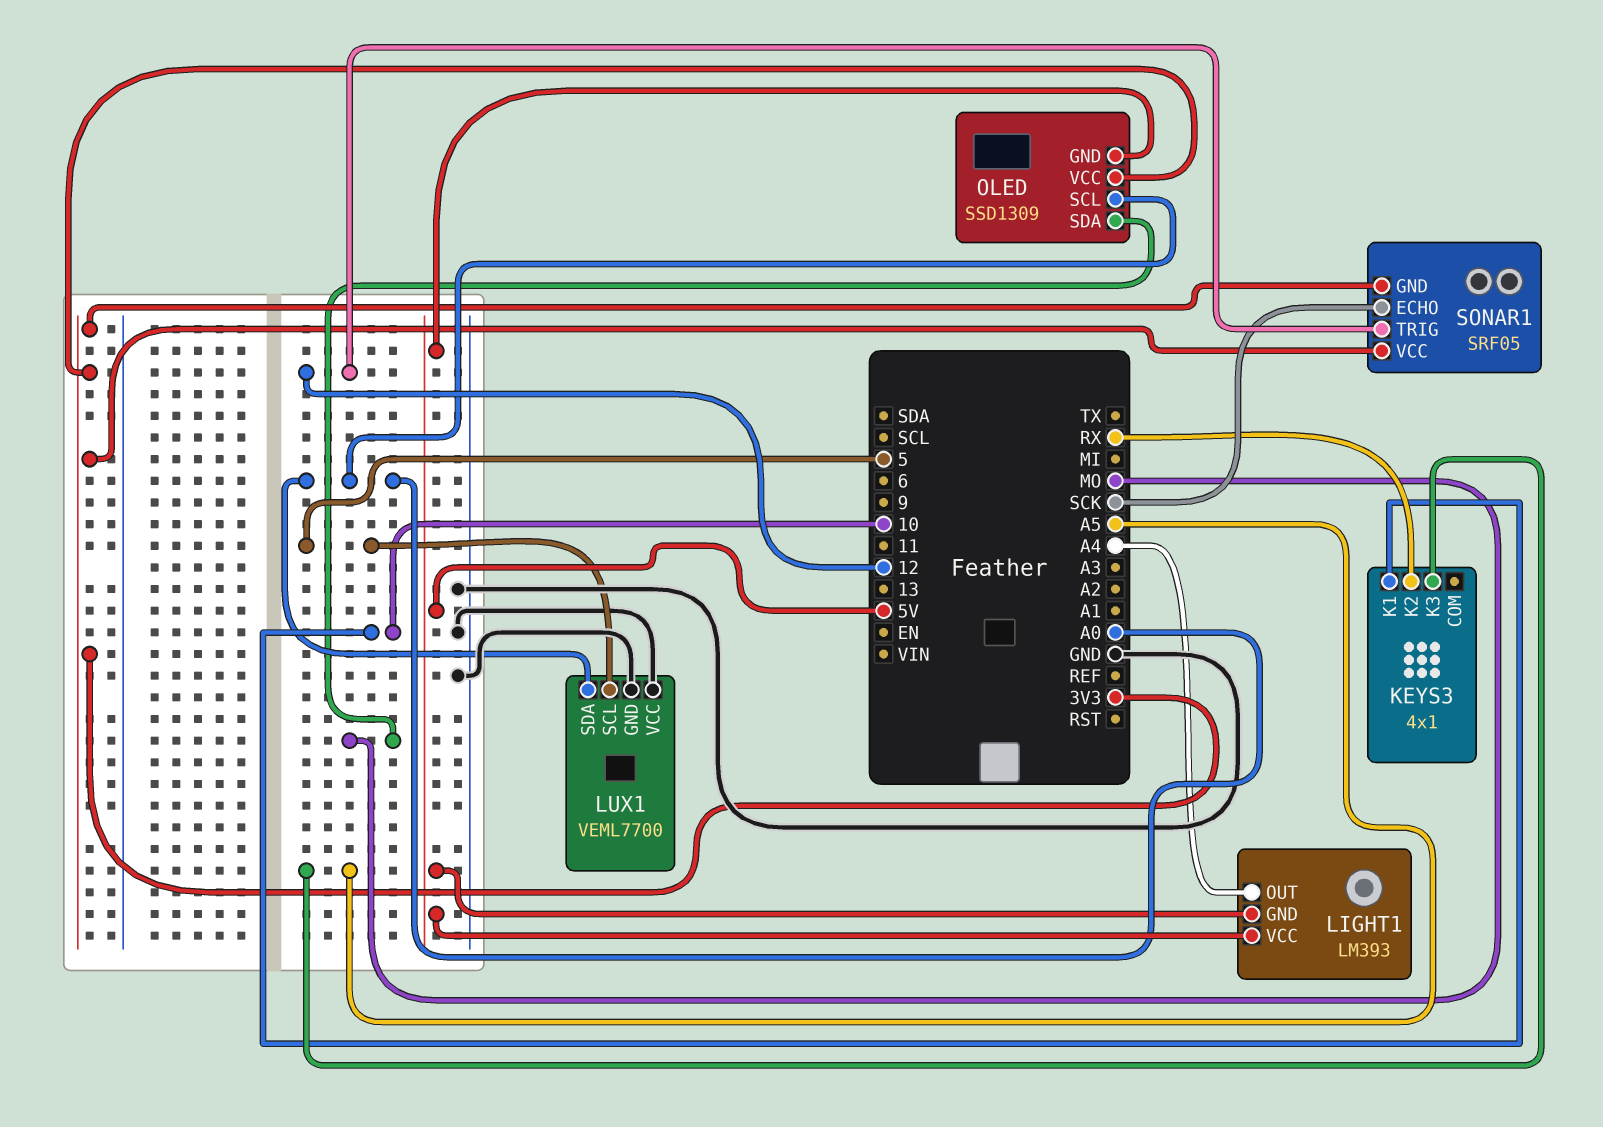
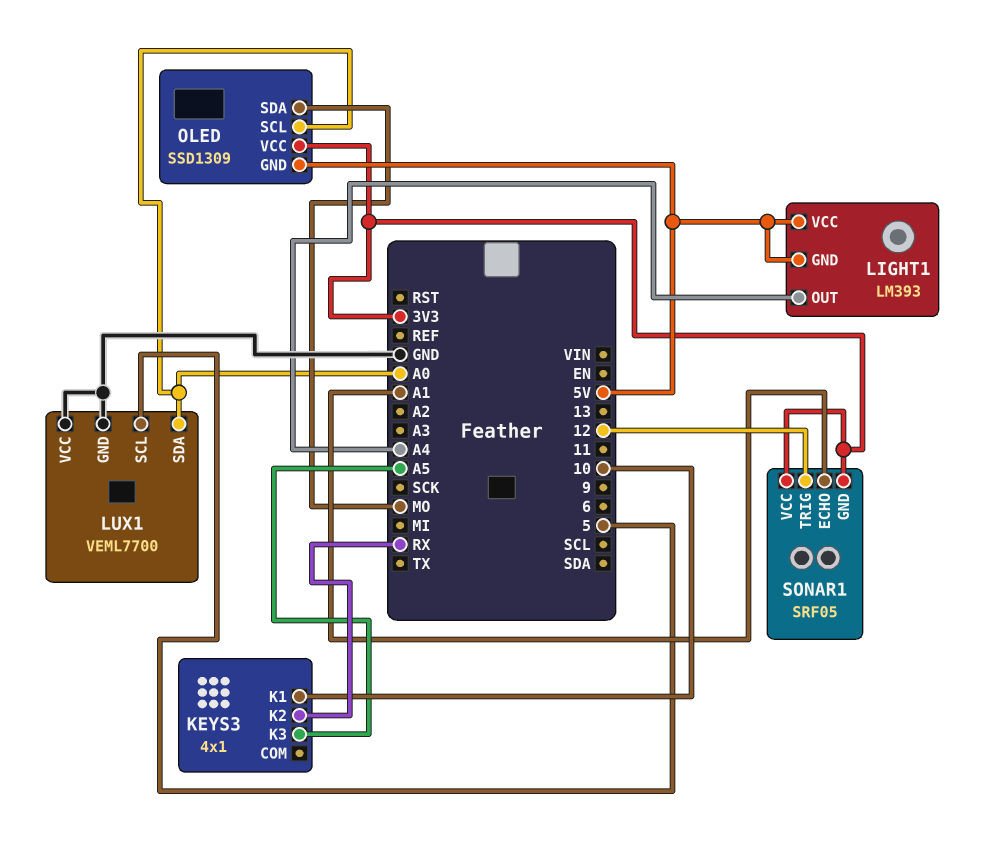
SONAR1 pin ECHO: SCK -> A1

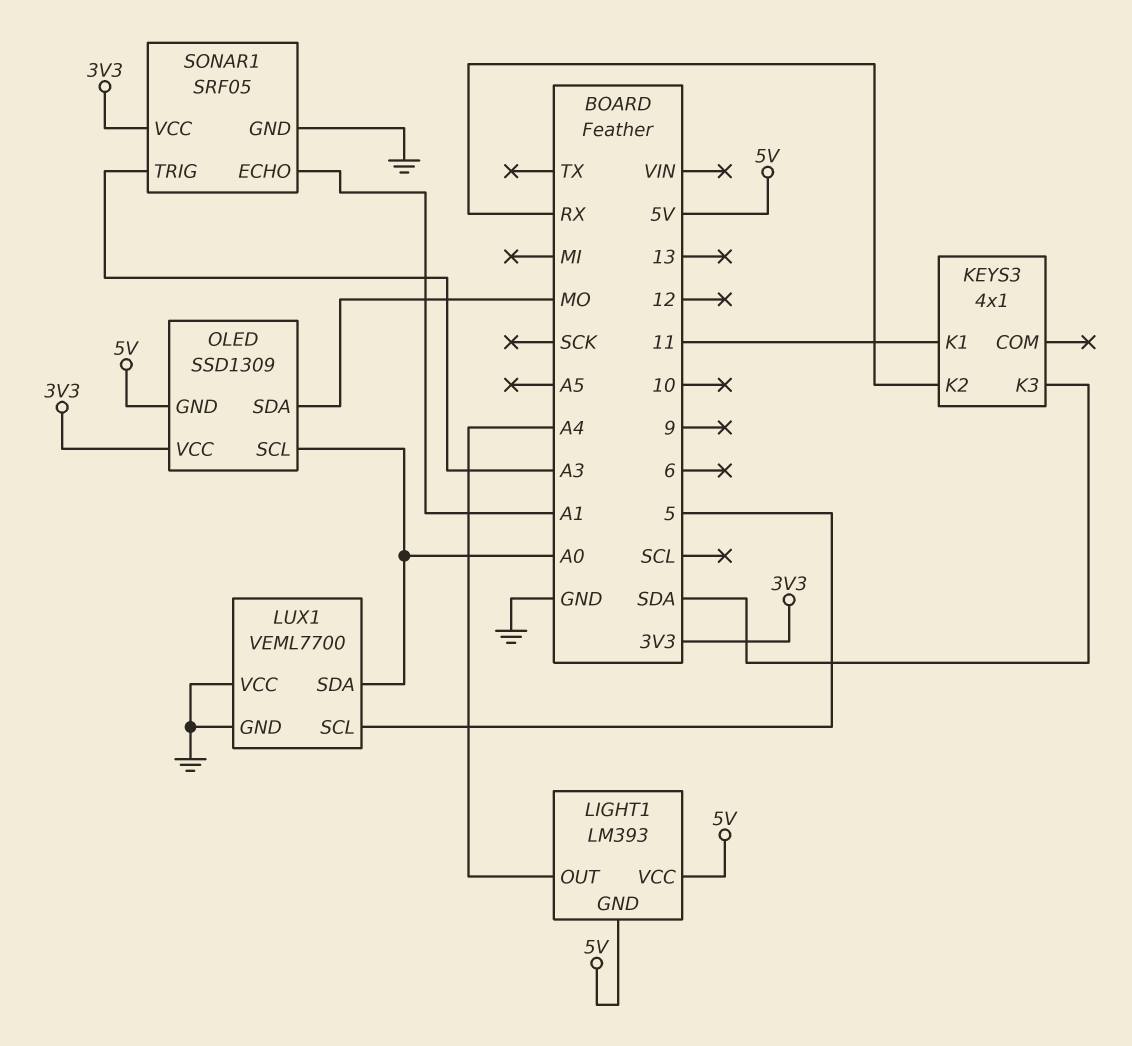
KEYS3 pin K1: 10 -> 11
KEYS3 pin K3: A5 -> SDA
SONAR1 pin GND: 3V3 -> GND
SONAR1 pin TRIG: 12 -> A3

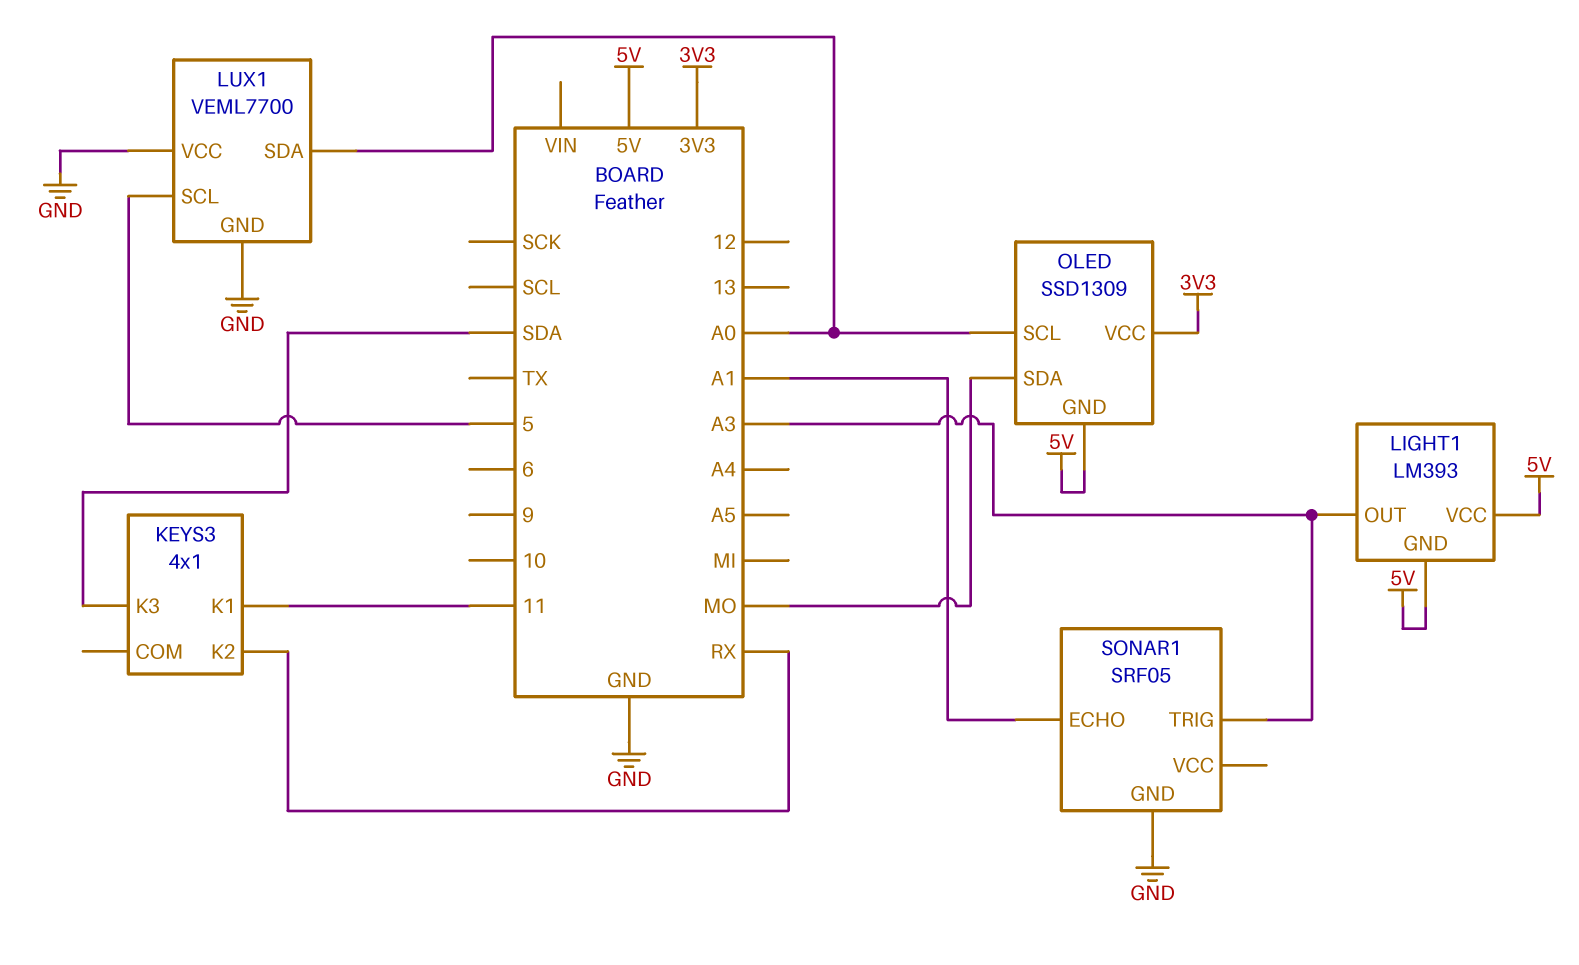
LIGHT1 pin OUT: A4 -> A3
SONAR1 pin VCC: 3V3 -> none

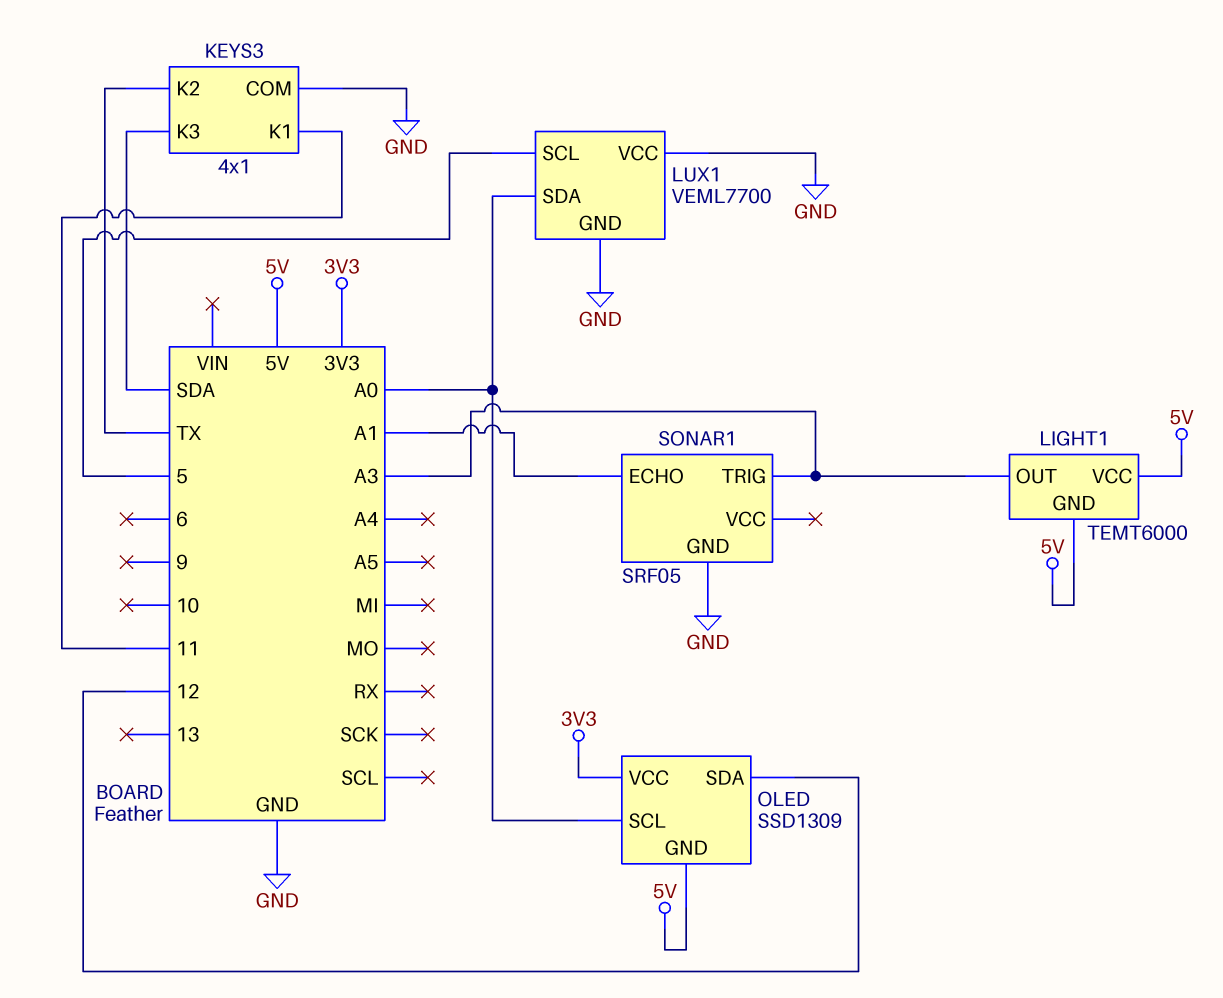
KEYS3 pin COM: none -> GND
KEYS3 pin K2: RX -> TX
LIGHT1: LM393 -> TEMT6000
OLED pin SDA: MO -> 12

